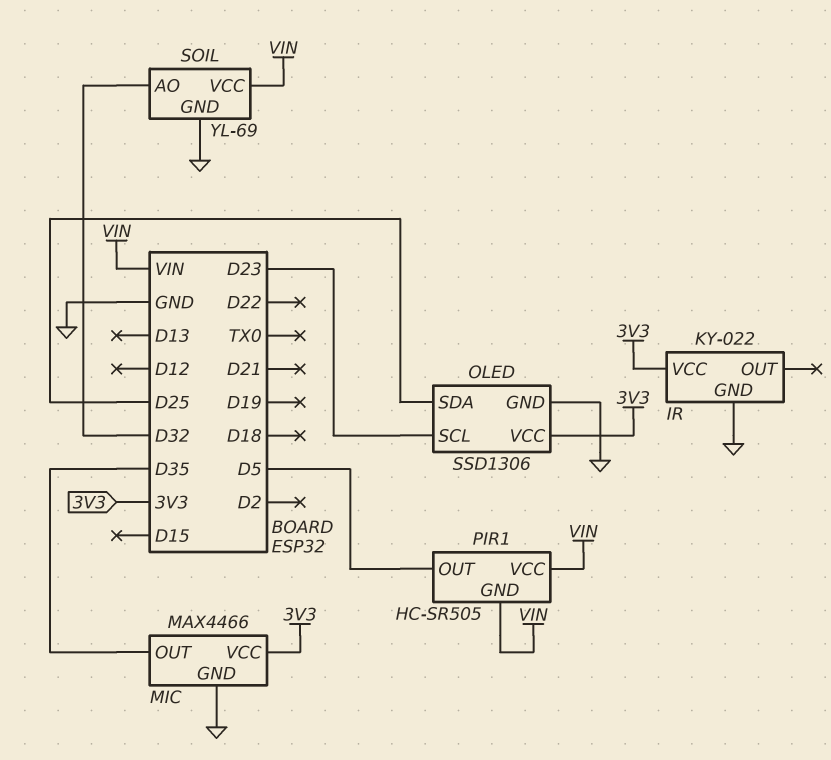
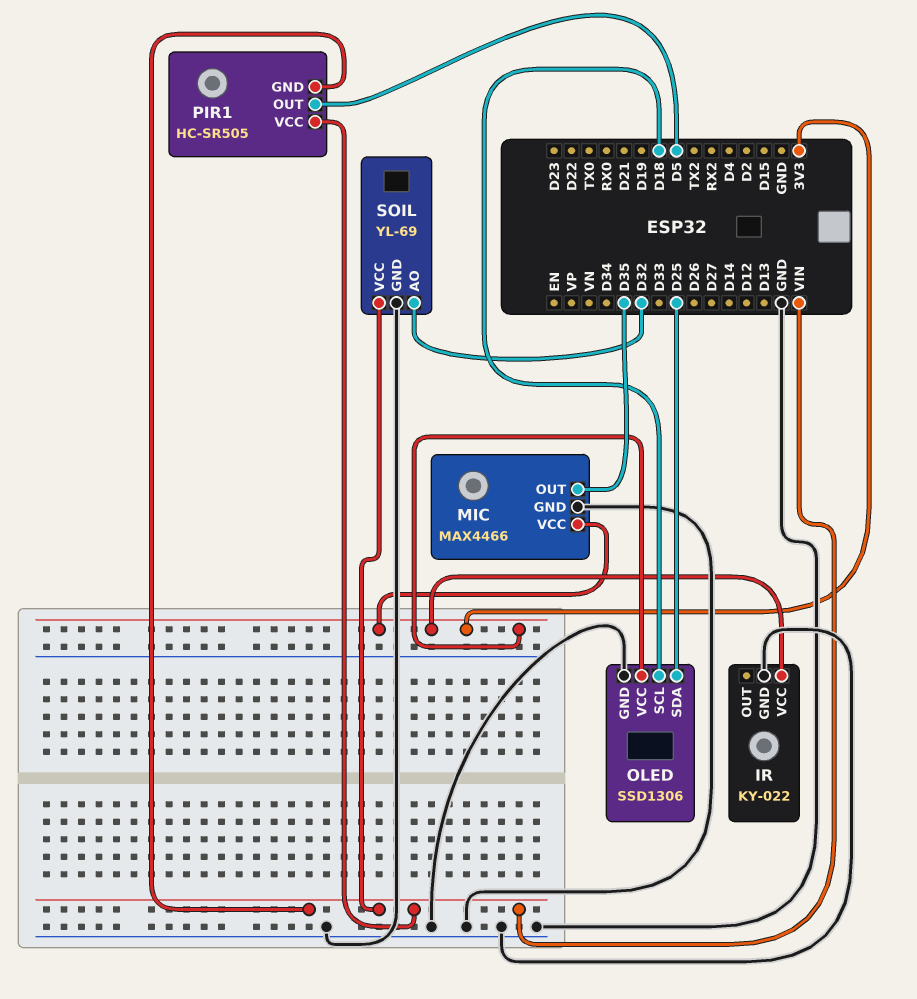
OLED pin SCL: D23 -> D18

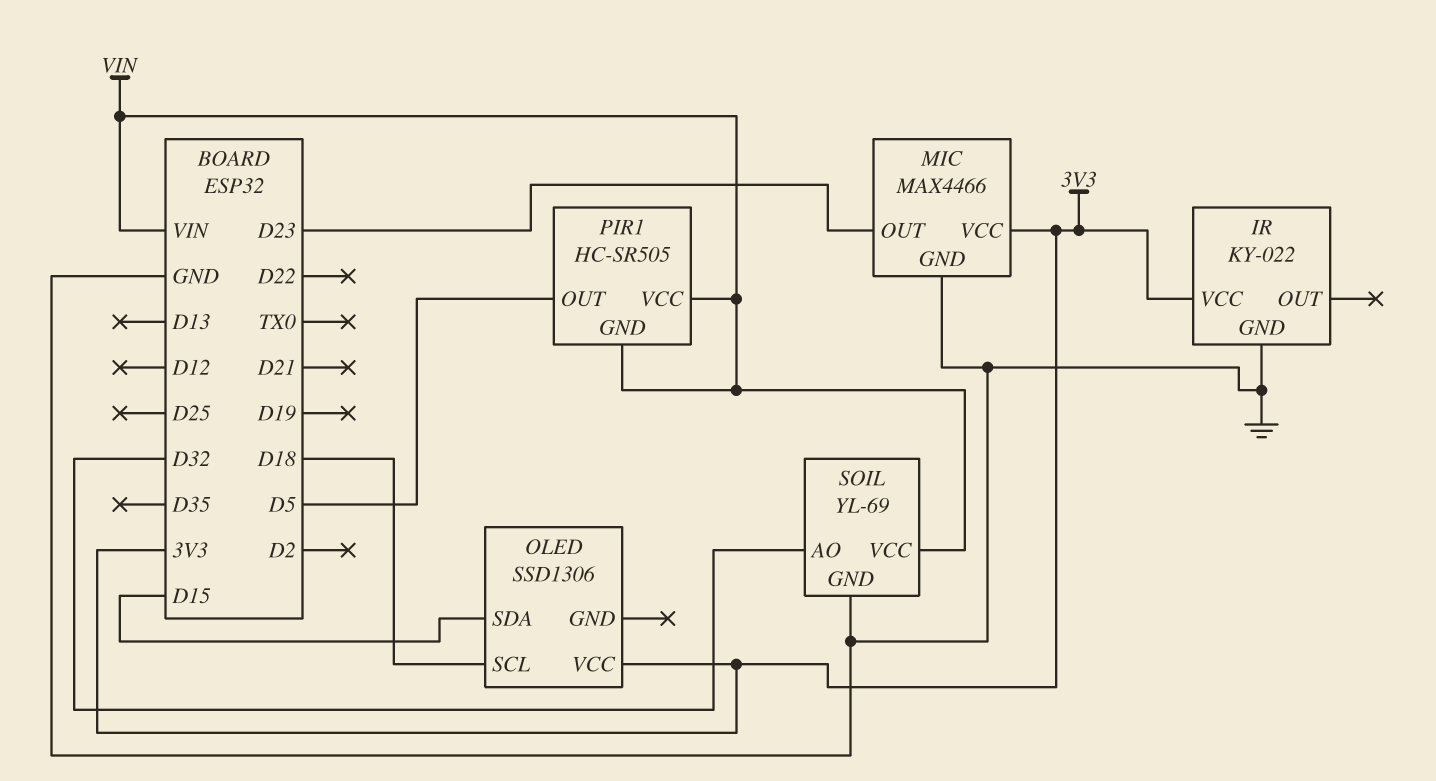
MIC pin OUT: D35 -> D23
OLED pin GND: GND -> none
OLED pin SDA: D25 -> D15

